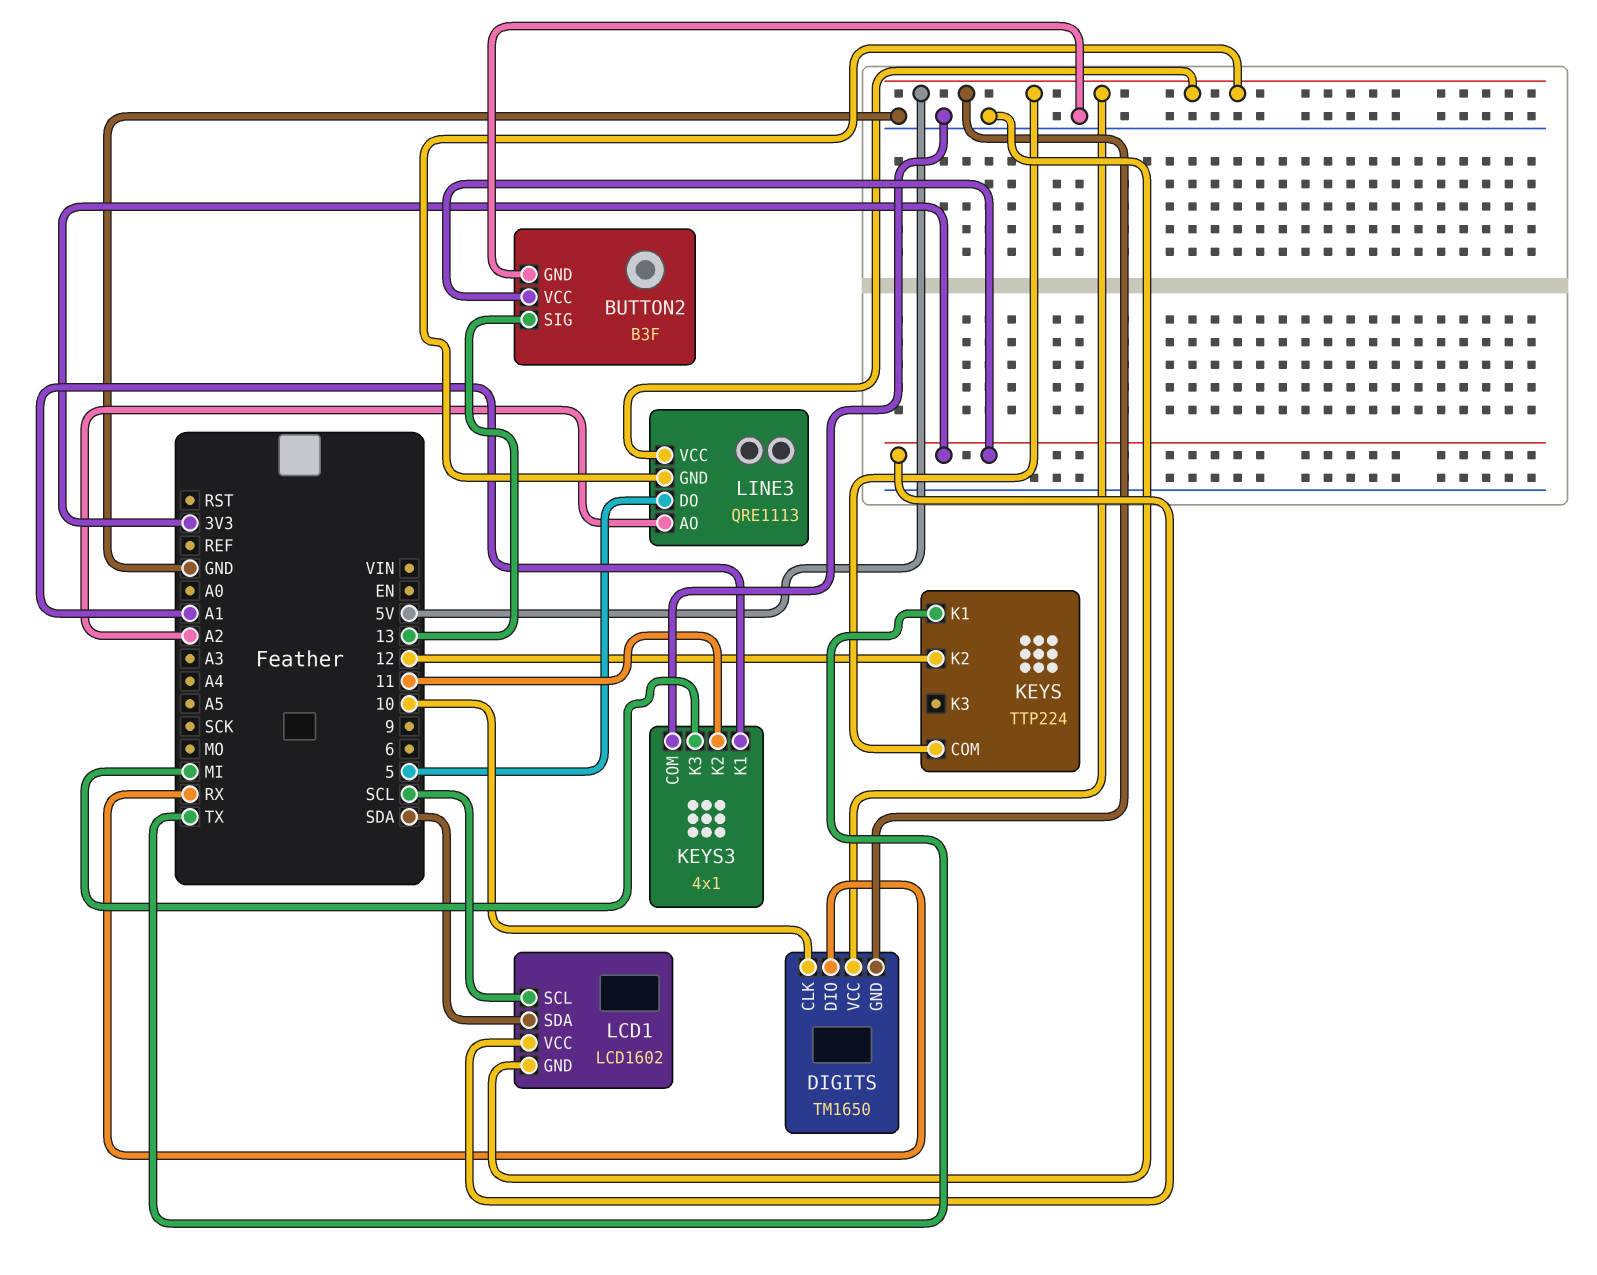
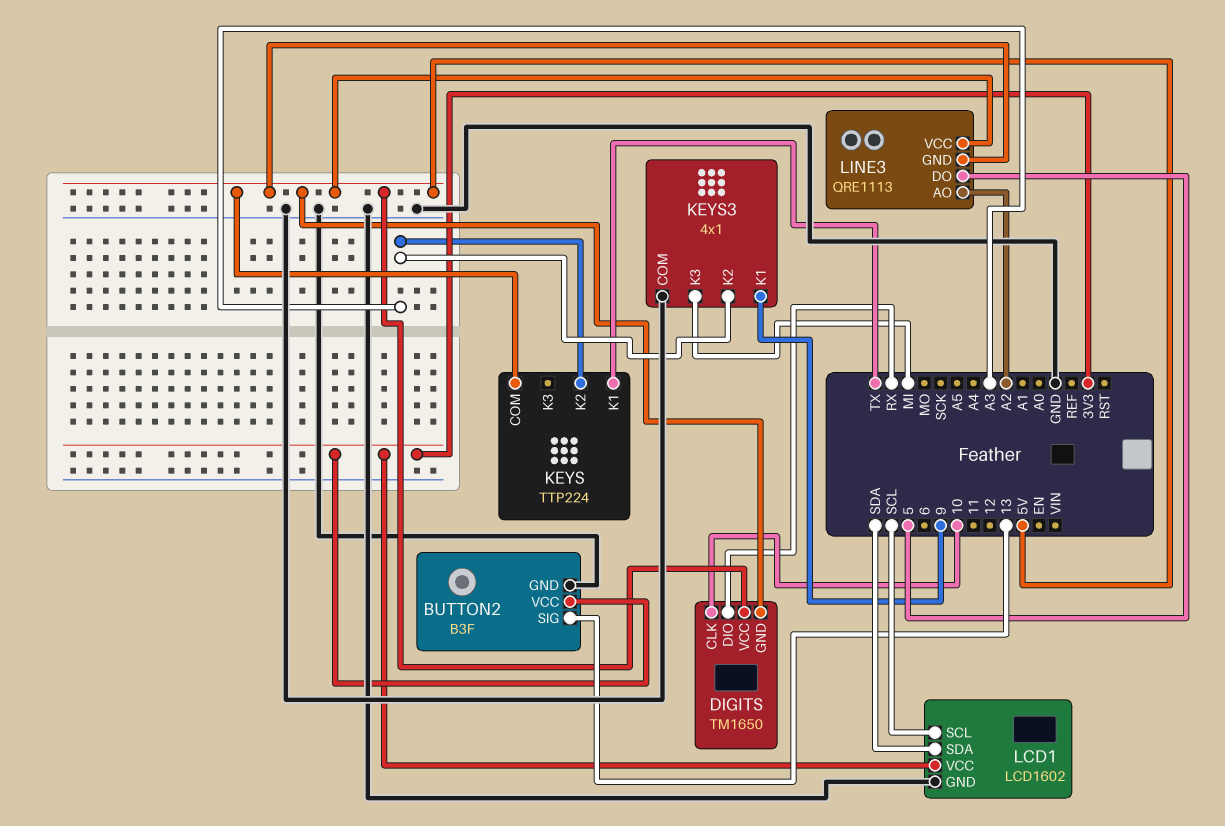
KEYS pin K2: 12 -> A3
KEYS3 pin K1: A1 -> 9
KEYS3 pin K2: 11 -> A3

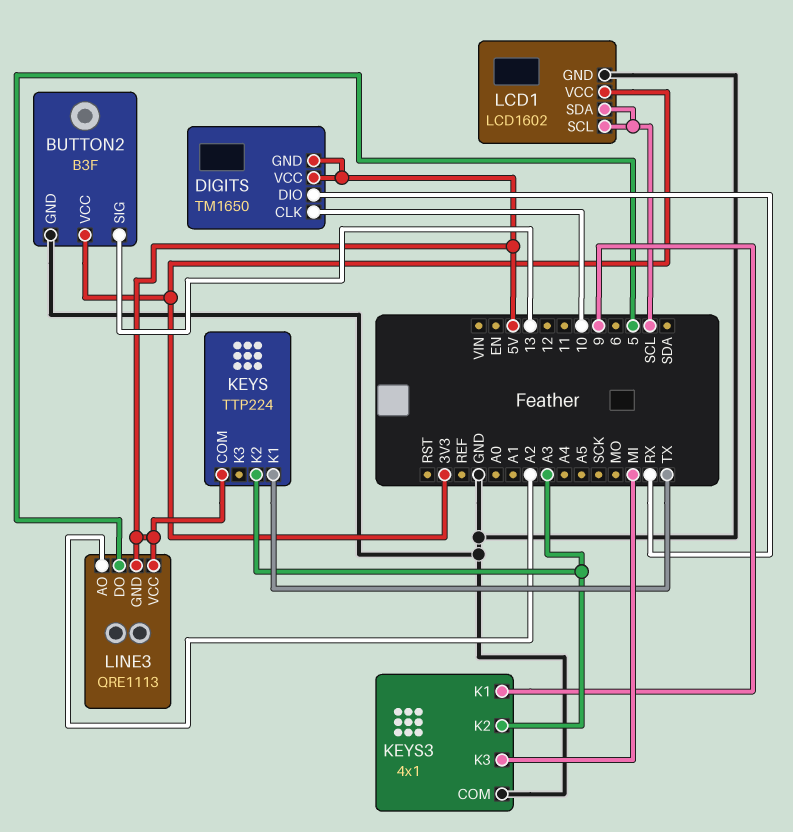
LCD1 pin SDA: SDA -> SCL

